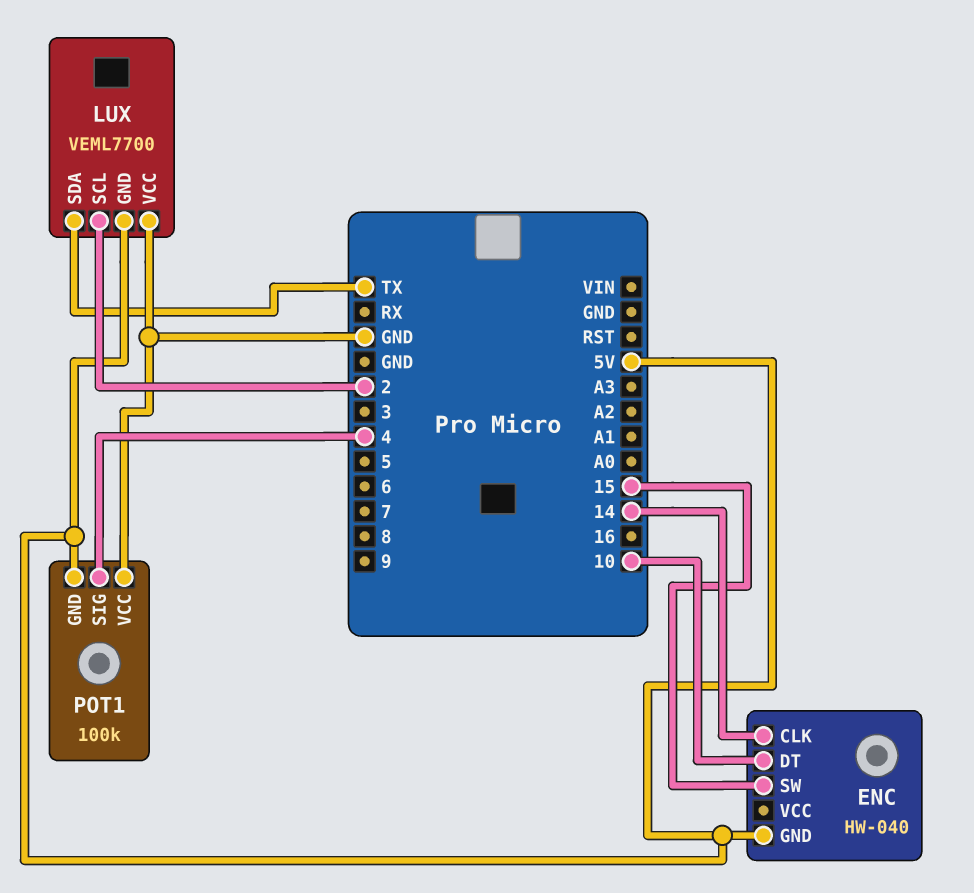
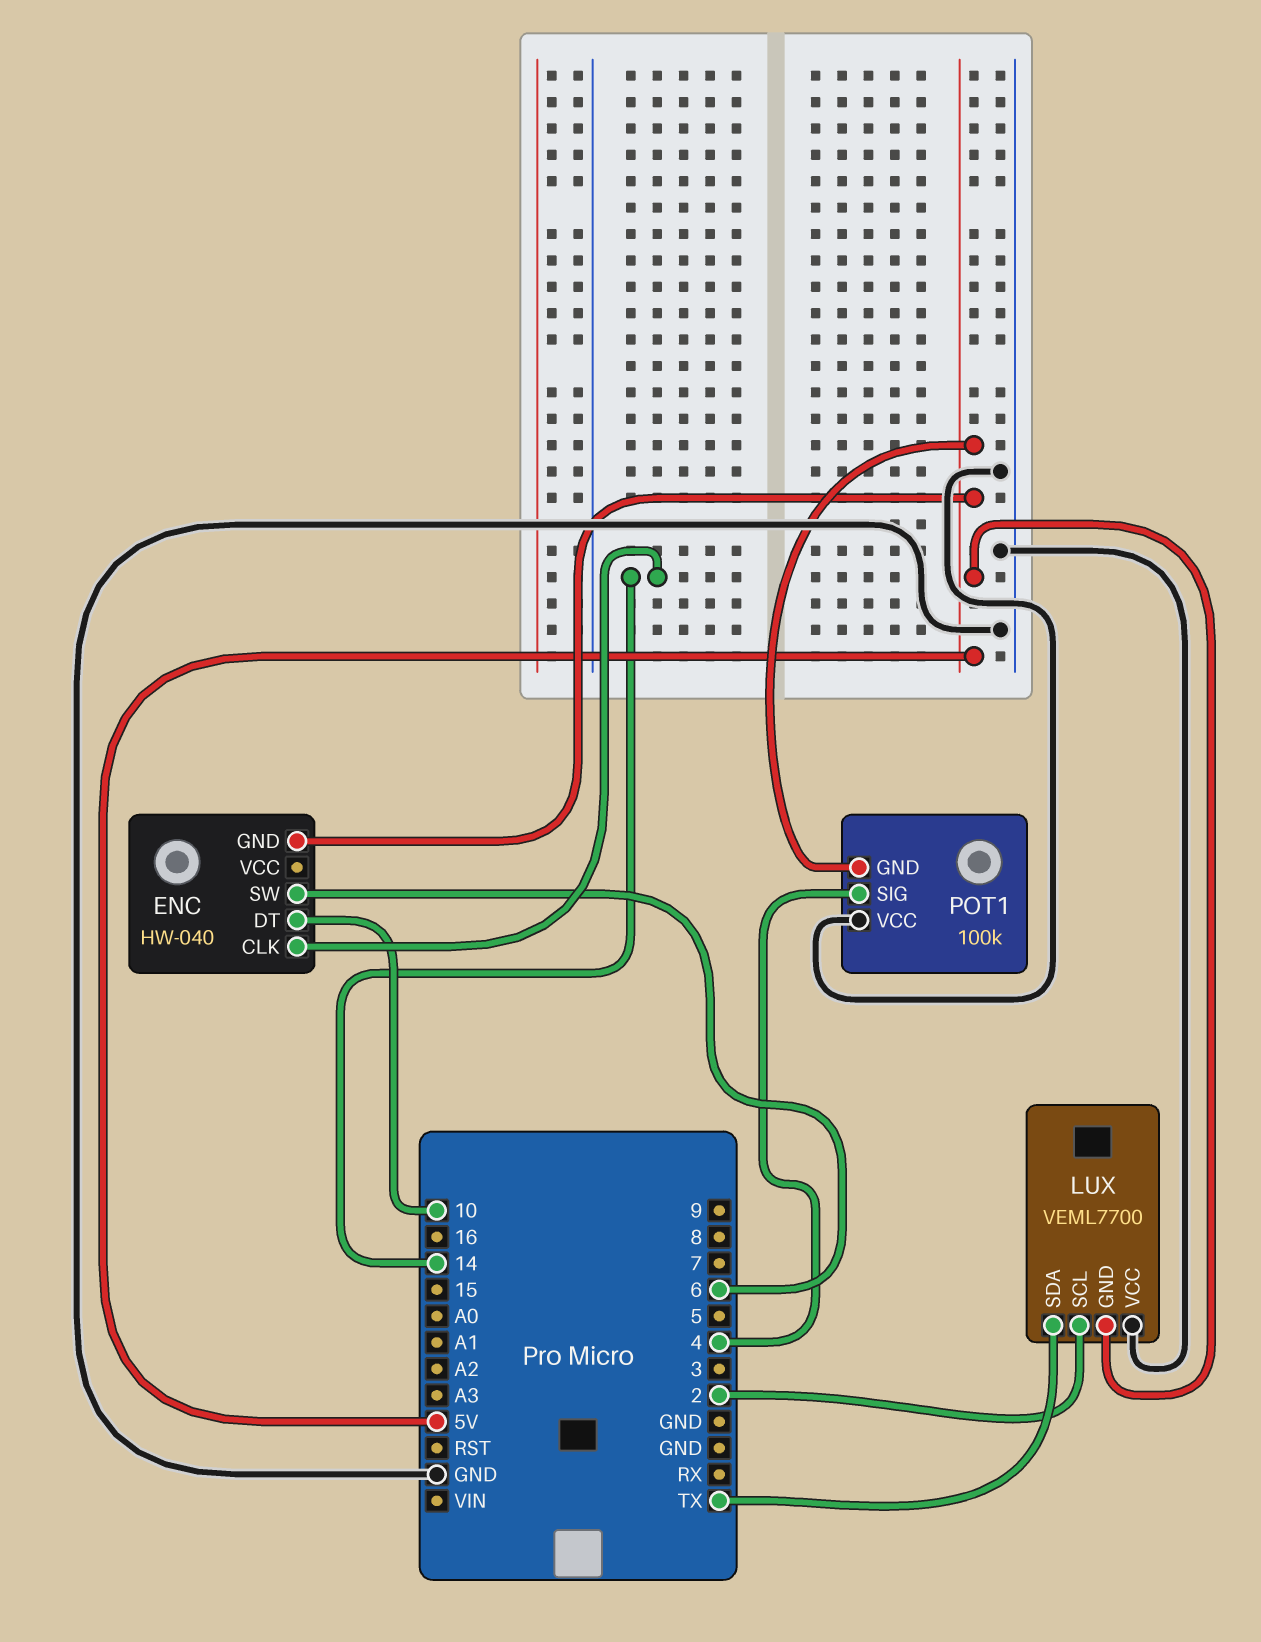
ENC pin SW: 15 -> 6

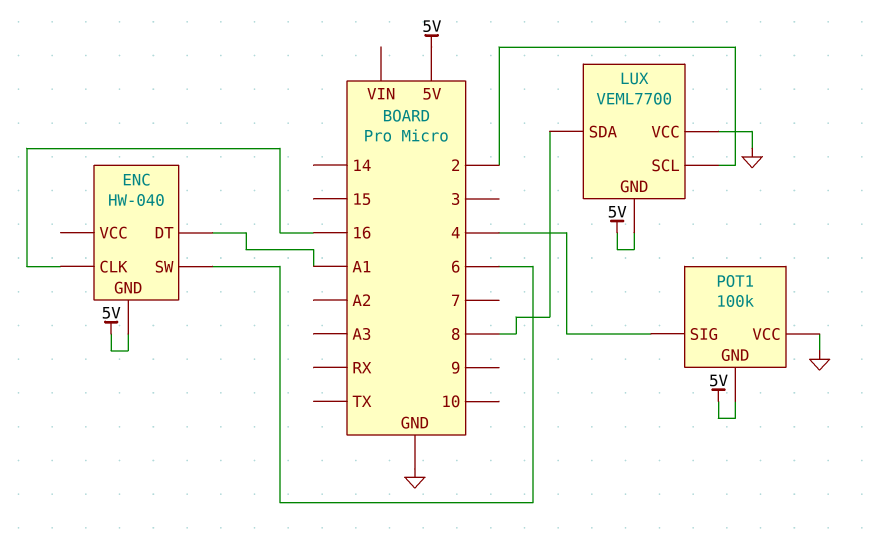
ENC pin CLK: 14 -> 16
ENC pin DT: 10 -> A1
LUX pin SDA: TX -> 8

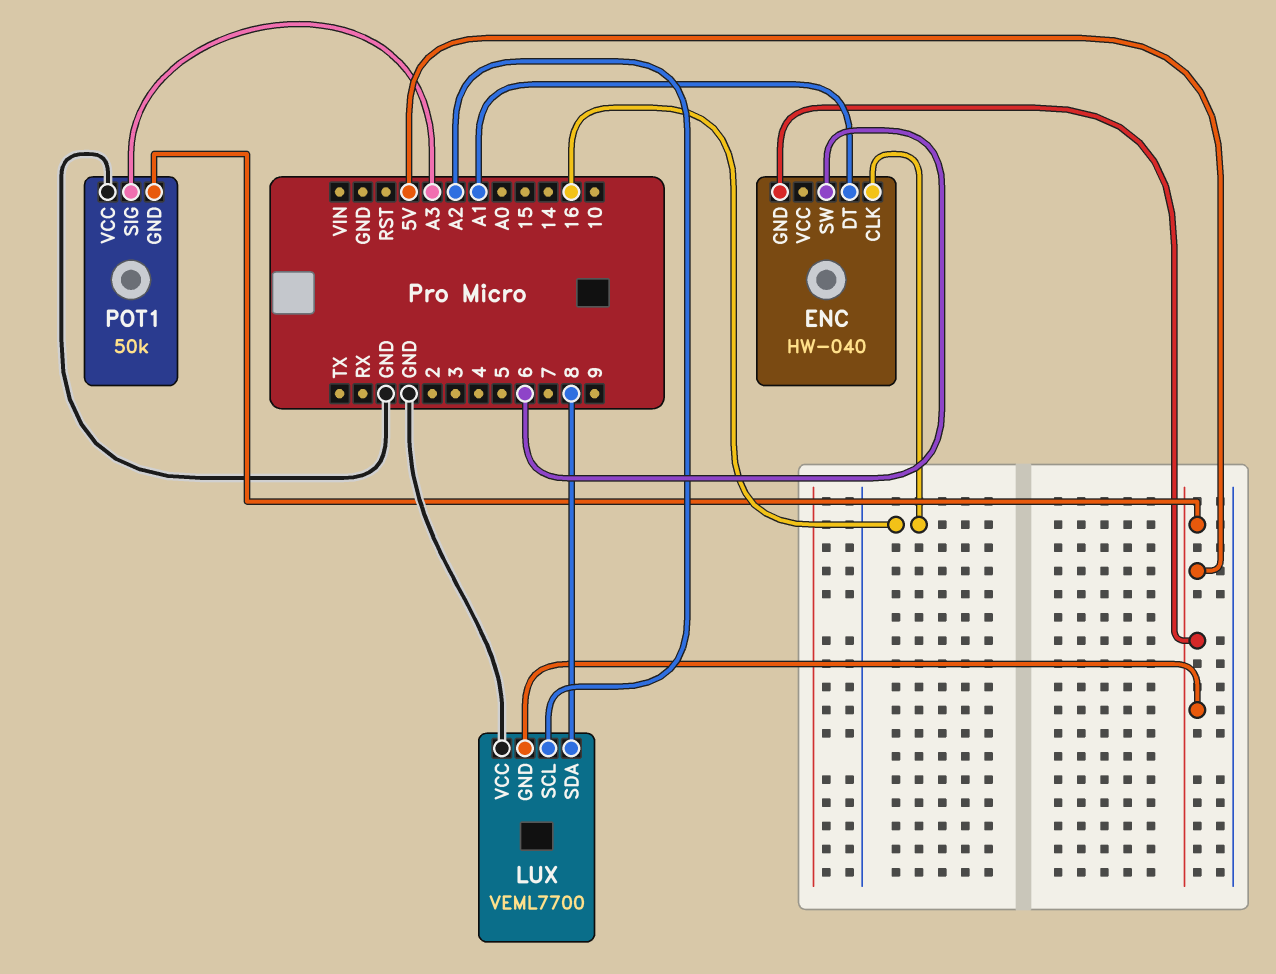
LUX pin SCL: 2 -> A2
POT1: 100k -> 50k
POT1 pin SIG: 4 -> A3

